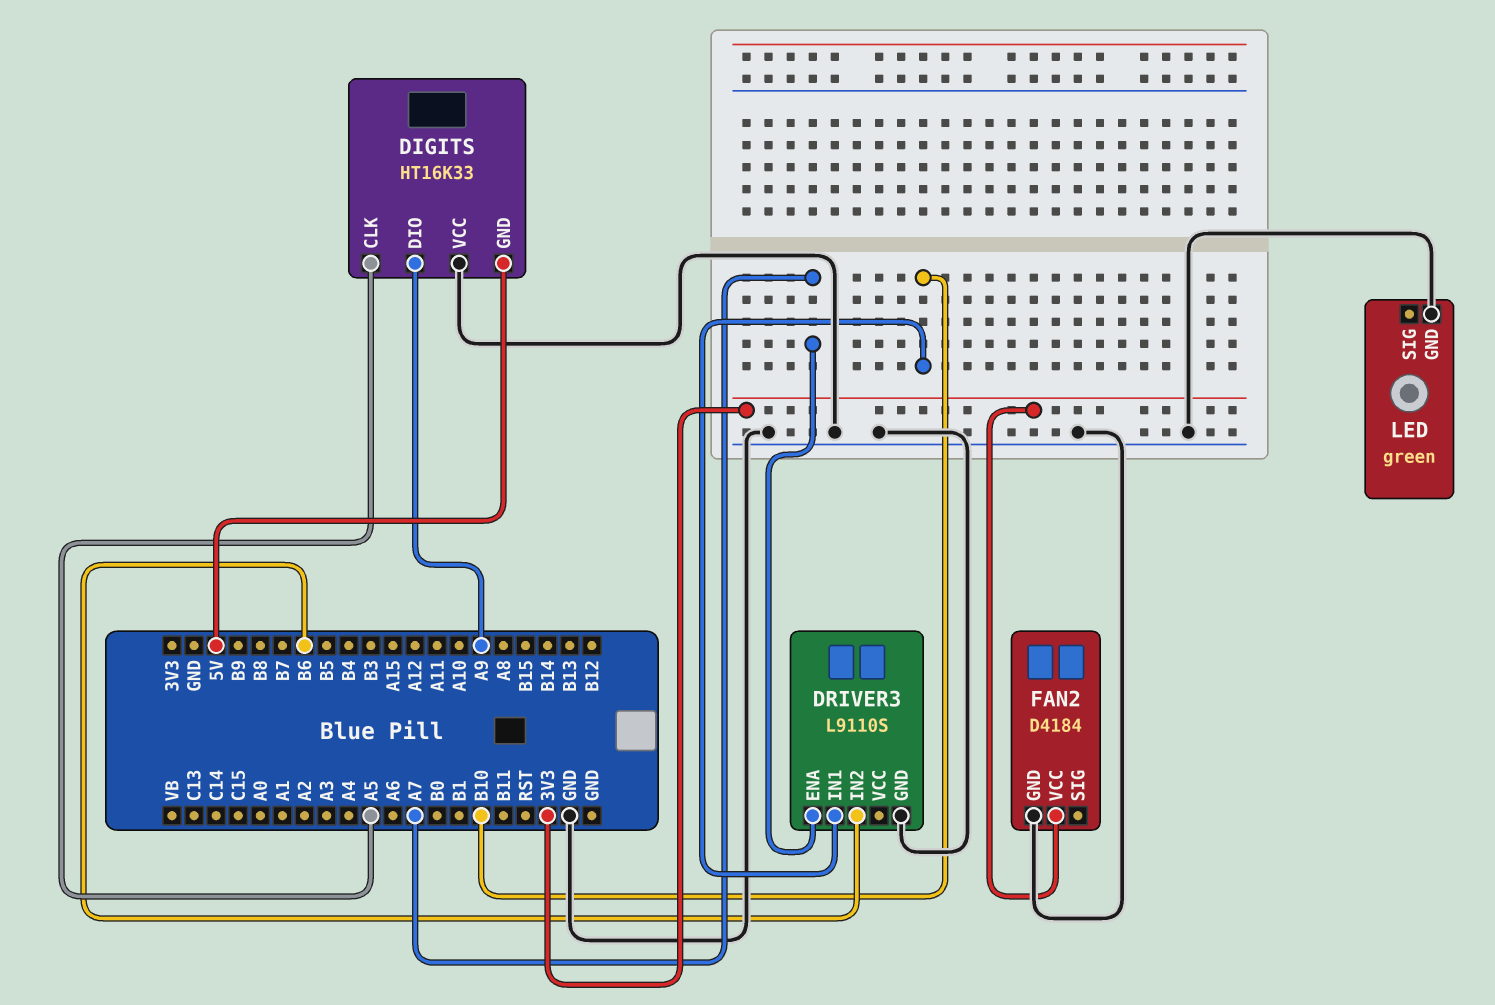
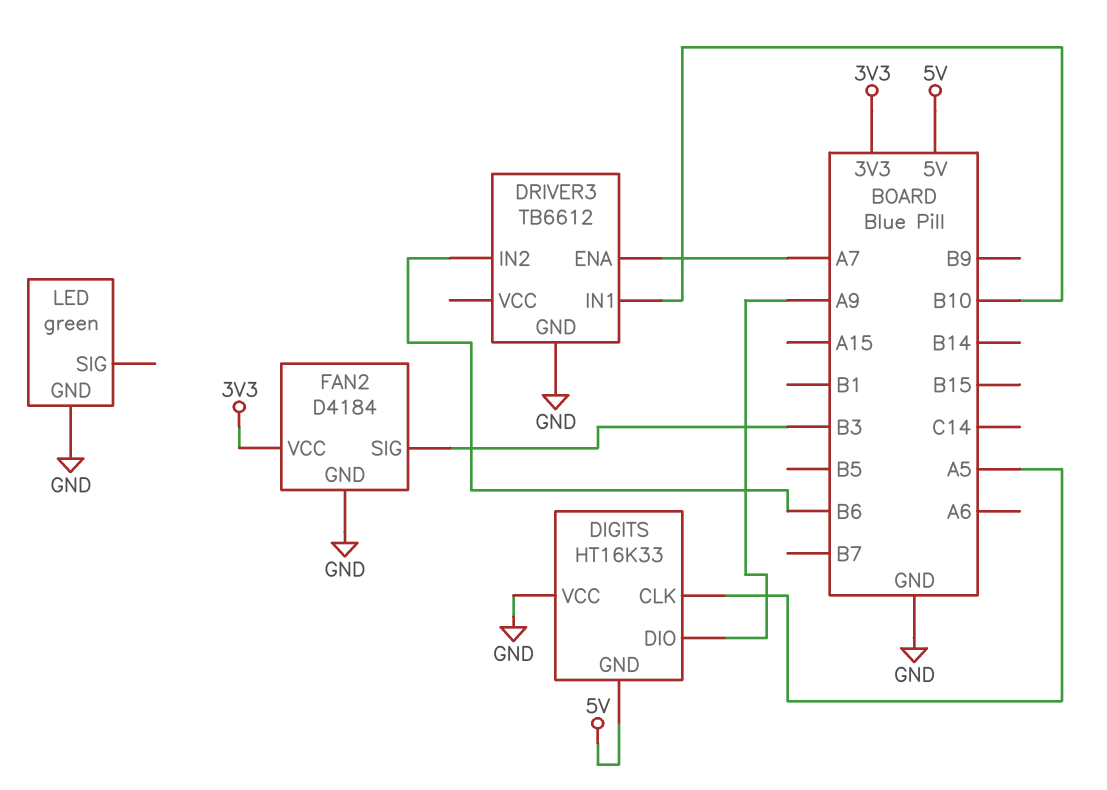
DRIVER3: L9110S -> TB6612
FAN2 pin SIG: none -> B3

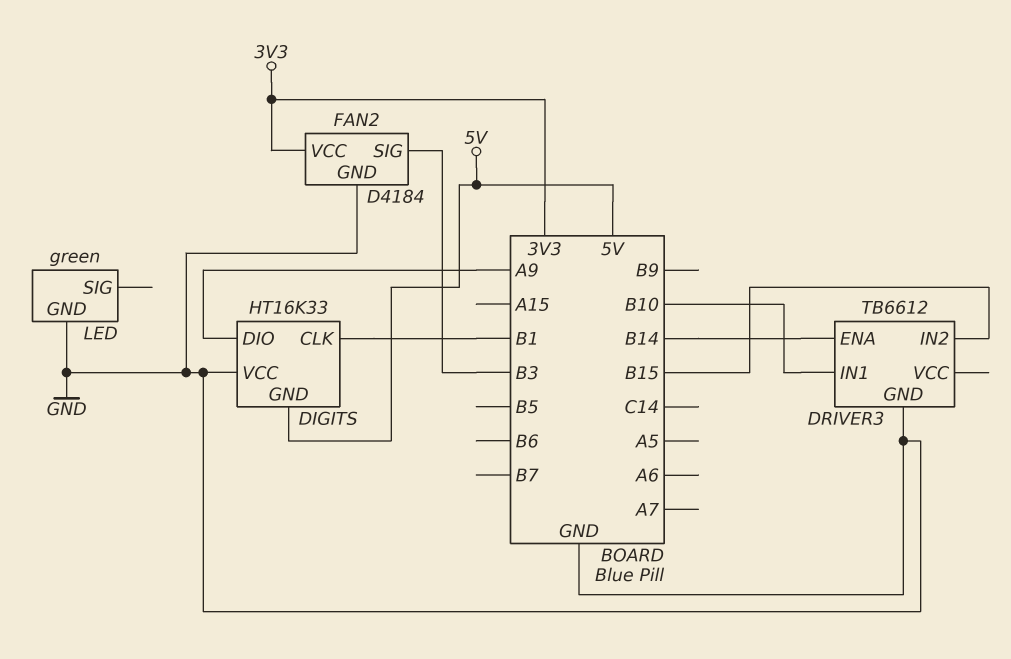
DIGITS pin CLK: A5 -> B1
DRIVER3 pin ENA: A7 -> B14
DRIVER3 pin IN2: B6 -> B15

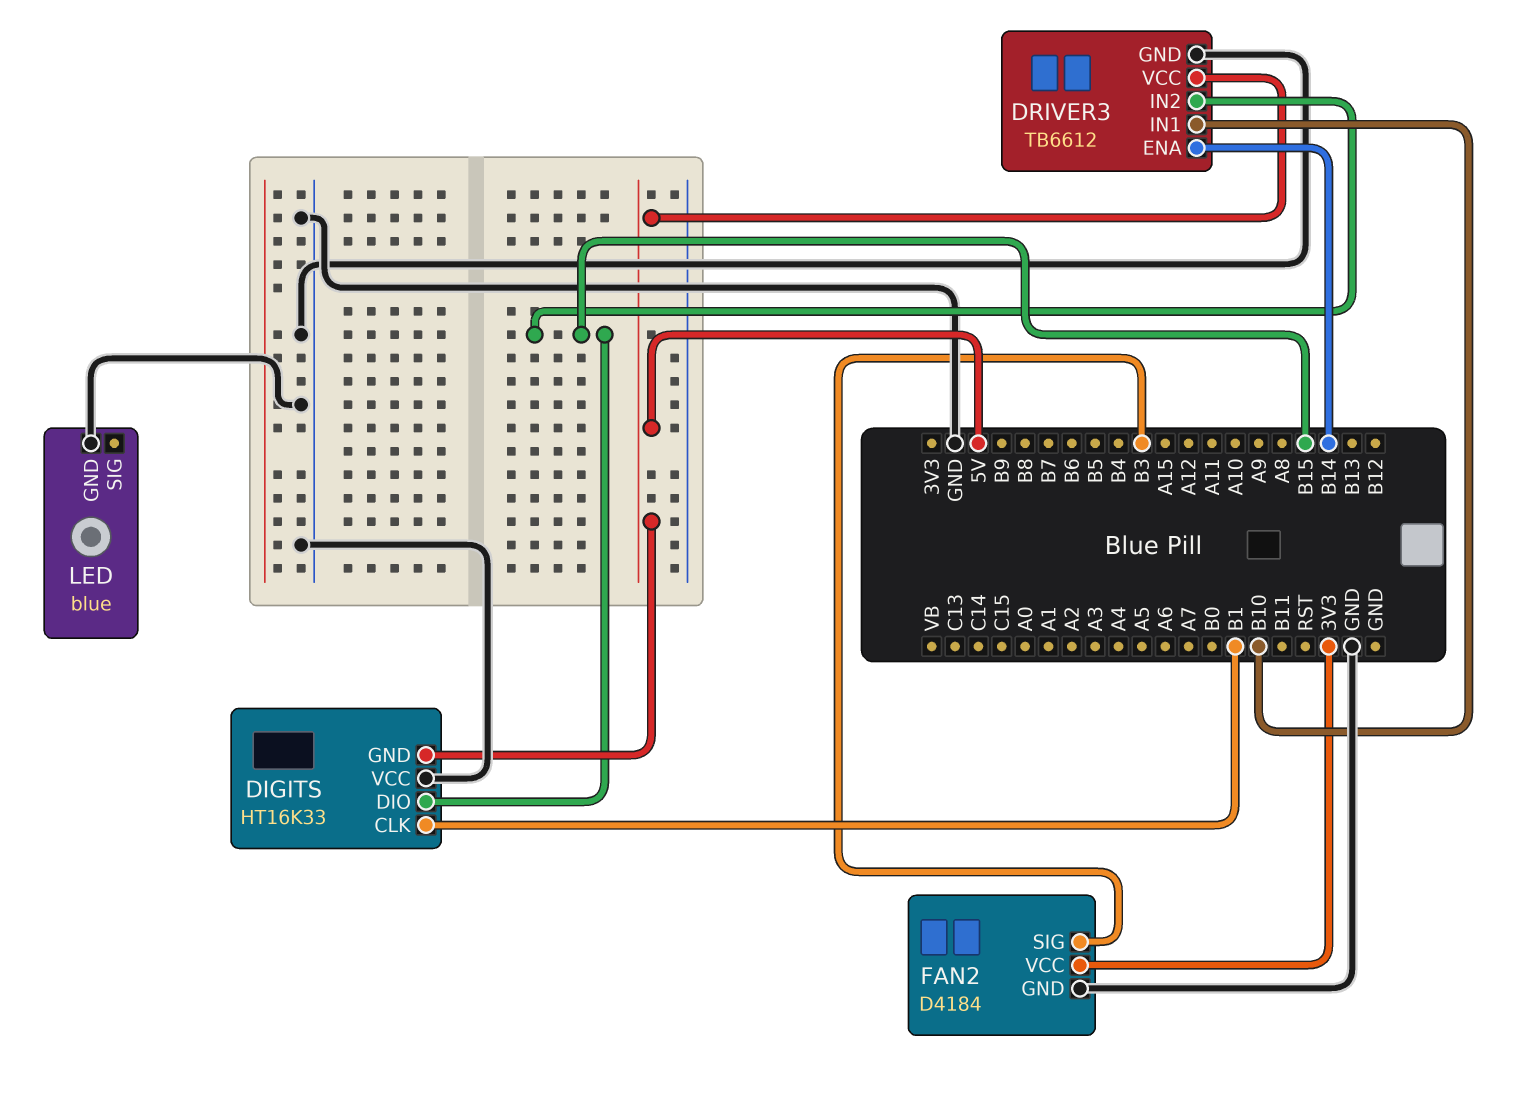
DIGITS pin DIO: A9 -> B15
DRIVER3 pin VCC: none -> 5V
LED: green -> blue

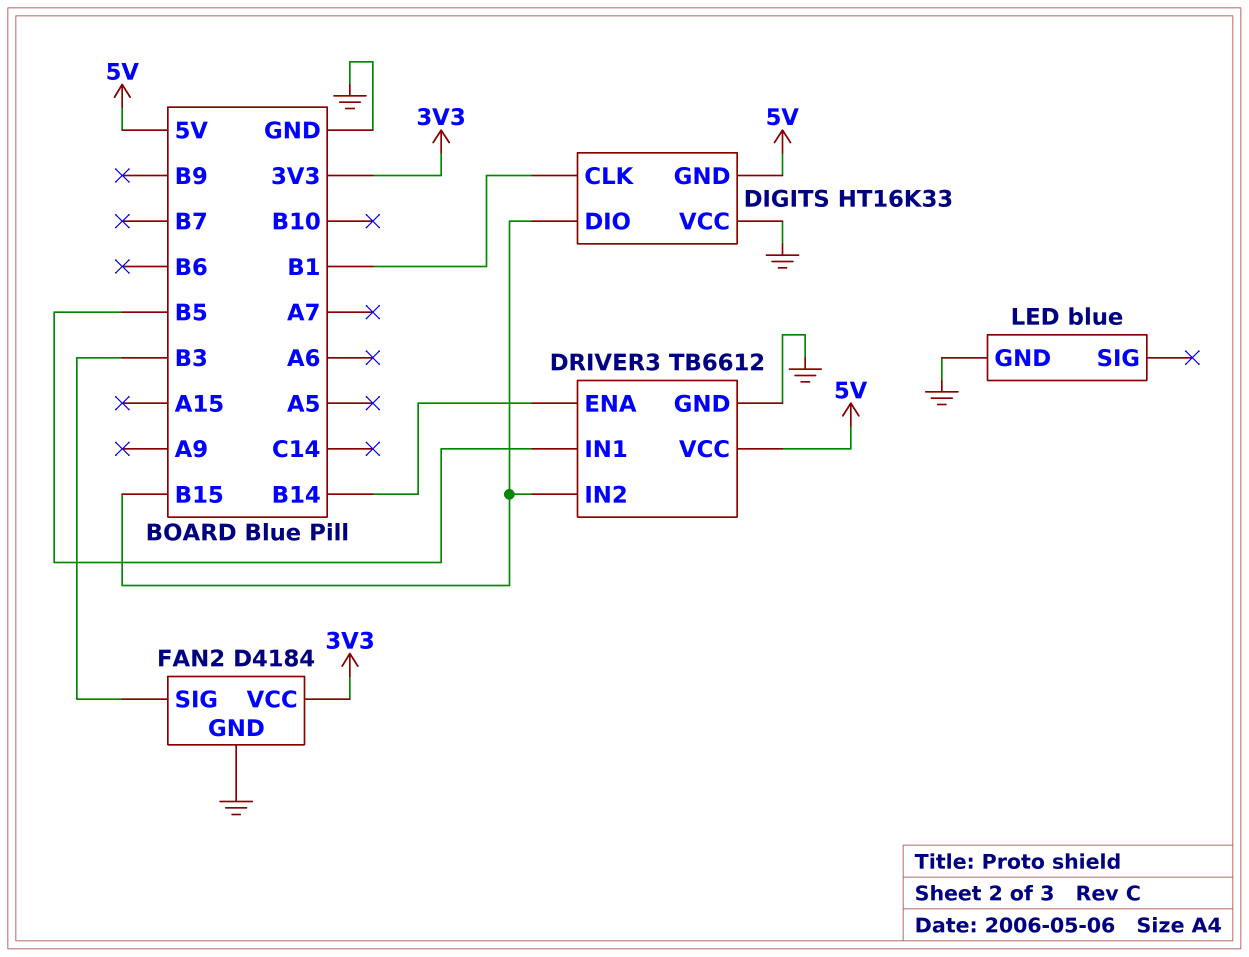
DRIVER3 pin IN1: B10 -> B5

